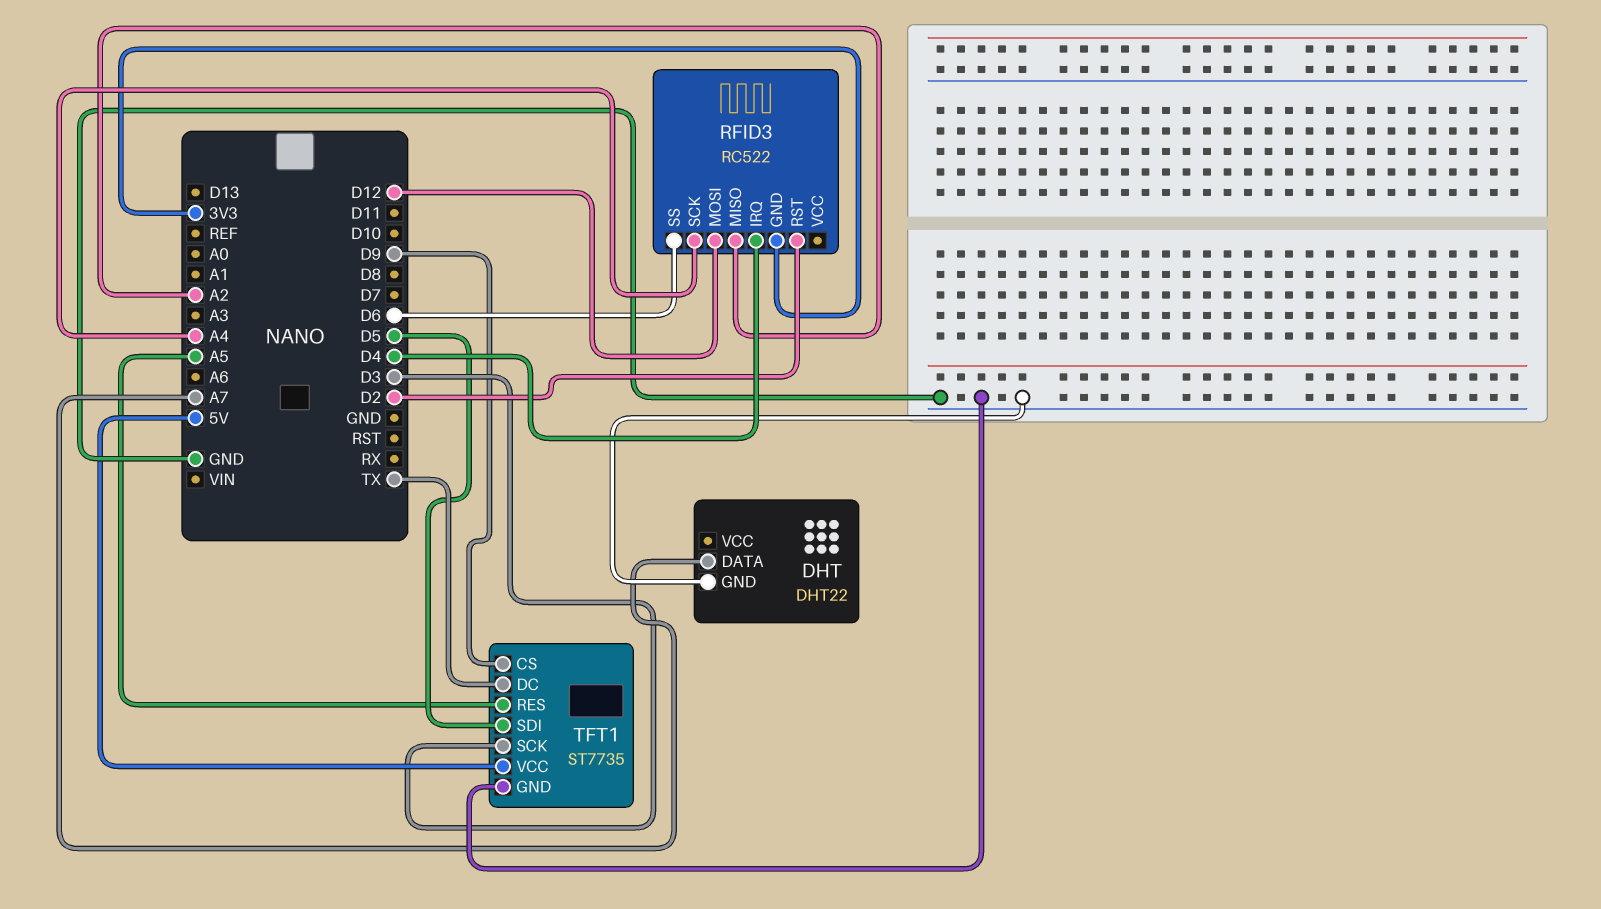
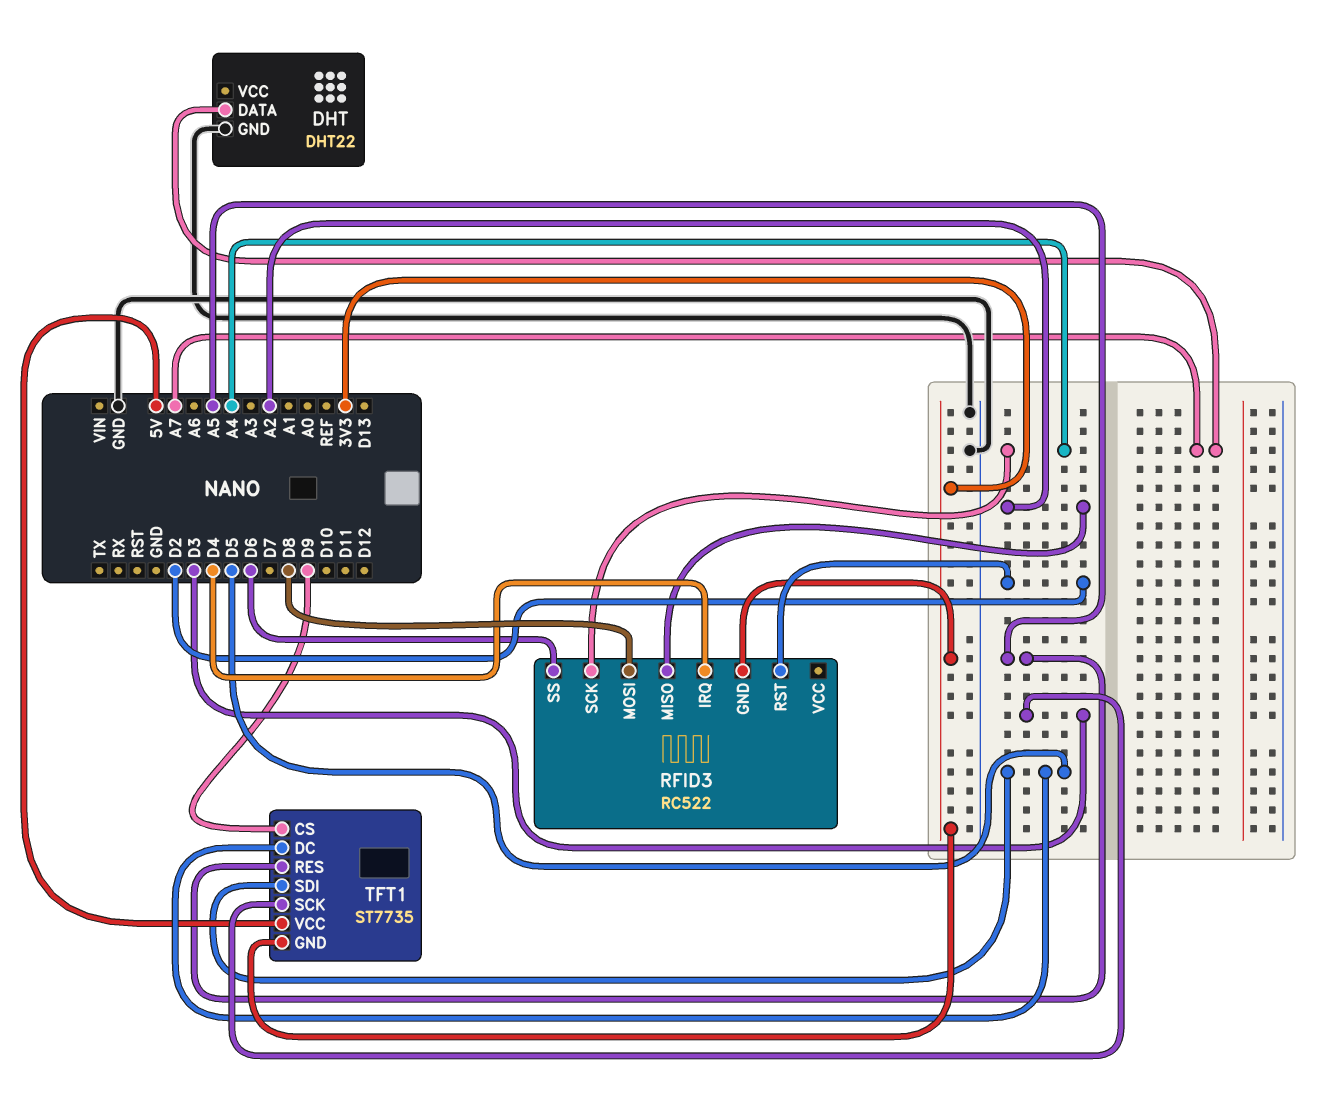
RFID3 pin MOSI: D12 -> D8
TFT1 pin DC: TX -> D5
TFT1 pin GND: GND -> 3V3

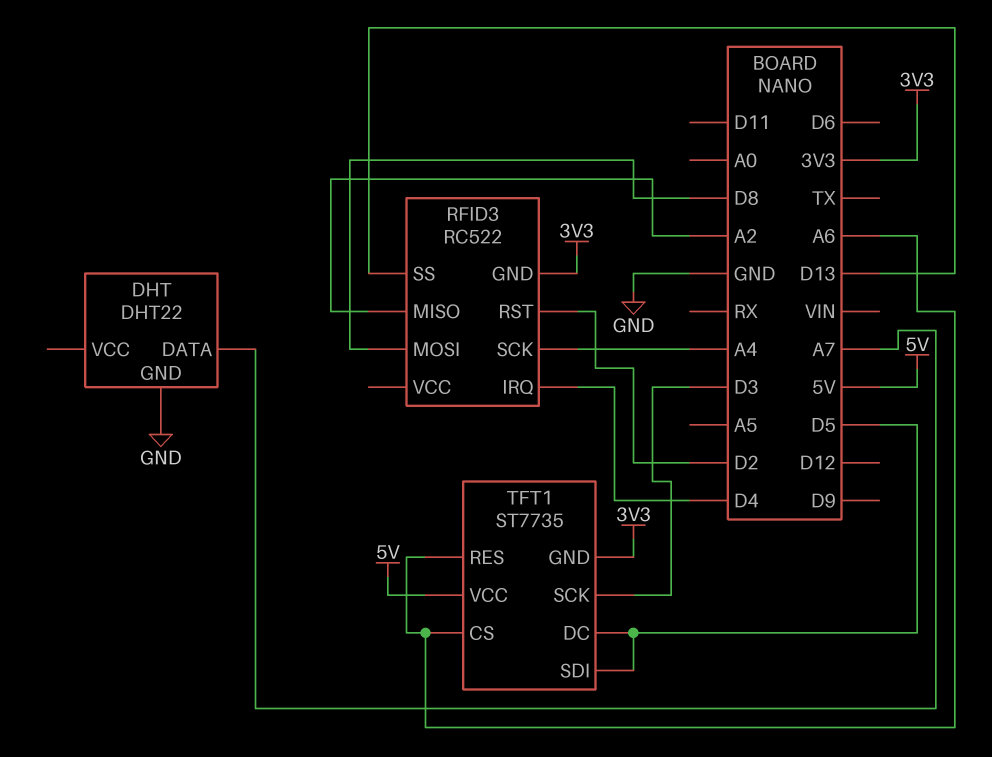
RFID3 pin SS: D6 -> D13
TFT1 pin CS: D9 -> A6
TFT1 pin RES: A5 -> A6

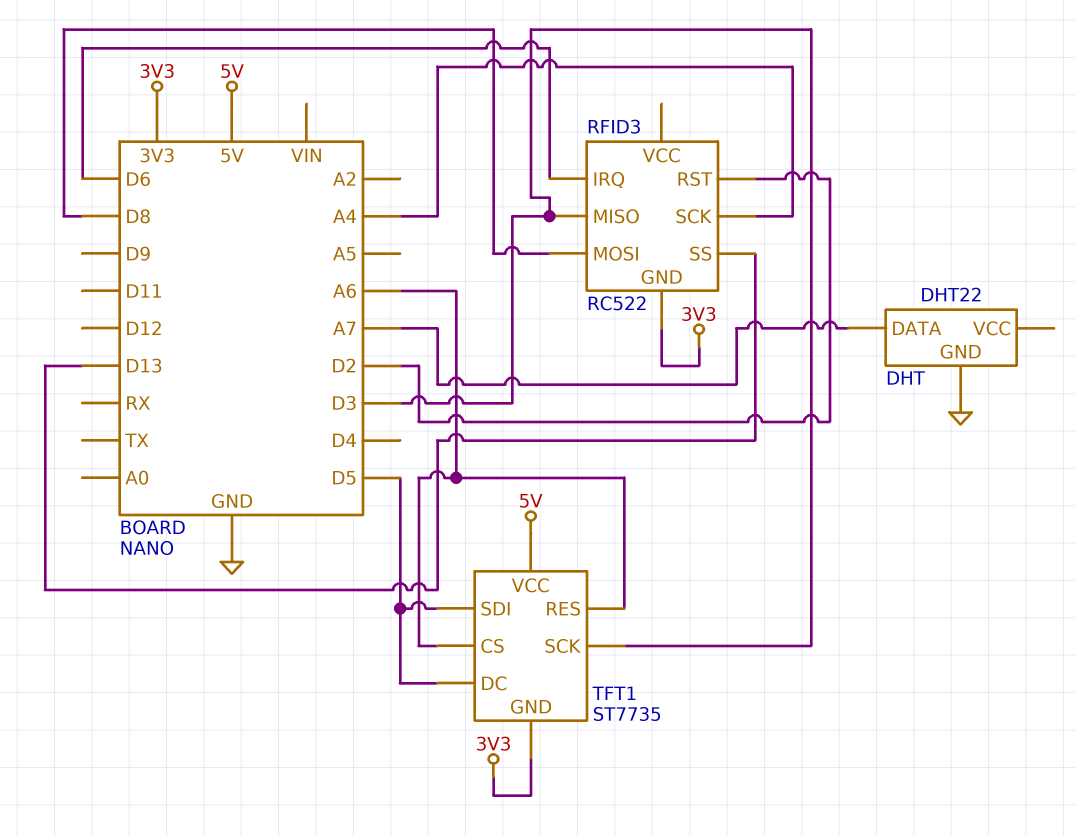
RFID3 pin IRQ: D4 -> D6
RFID3 pin MISO: A2 -> D3

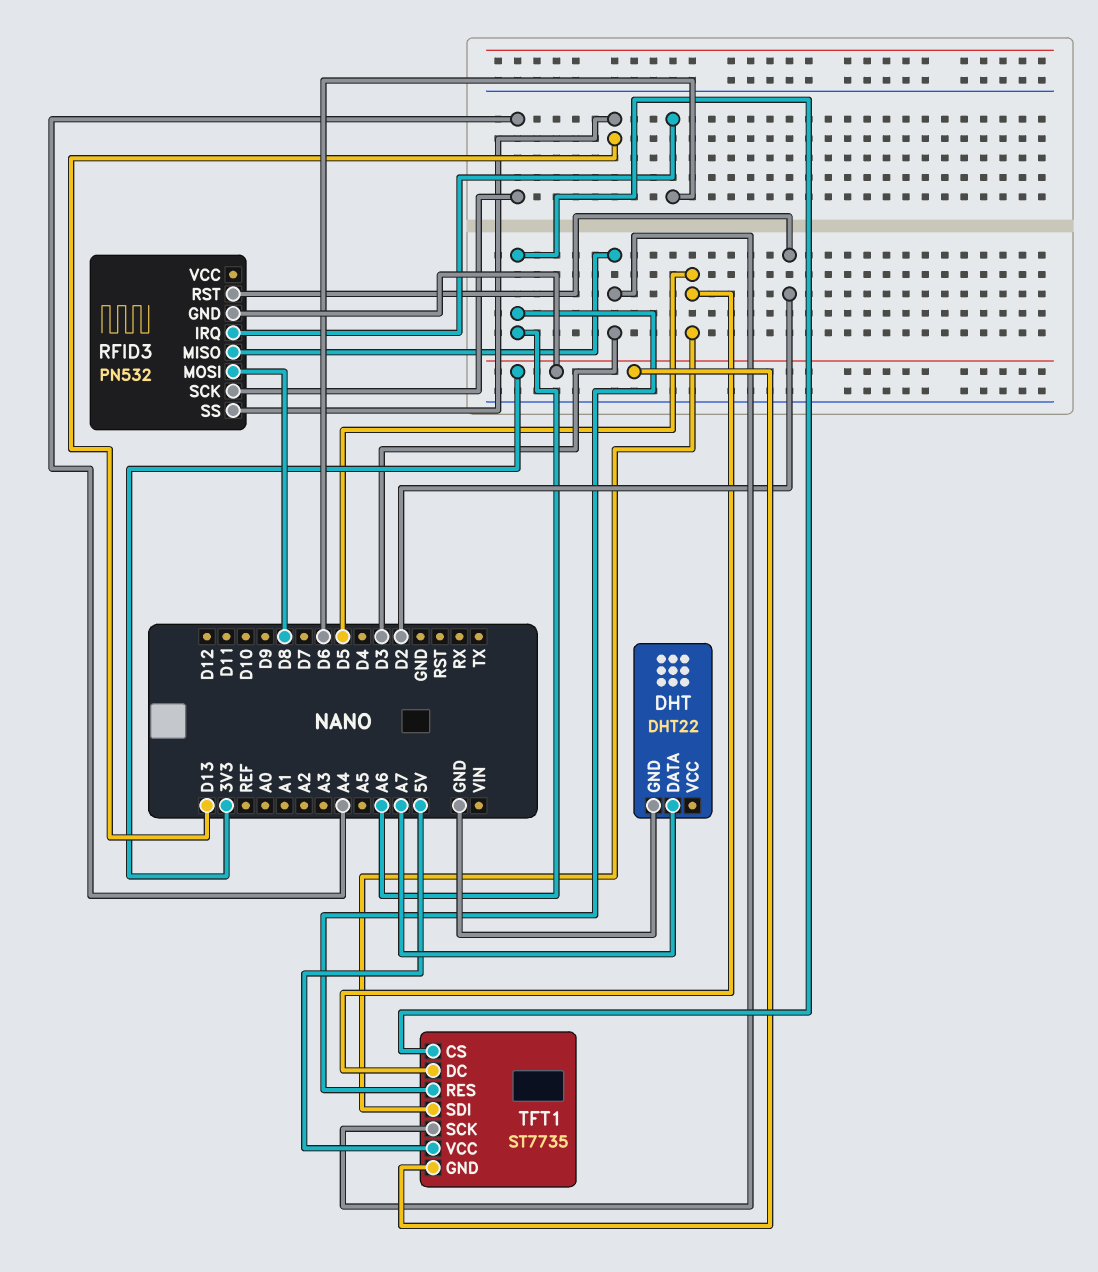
RFID3: RC522 -> PN532

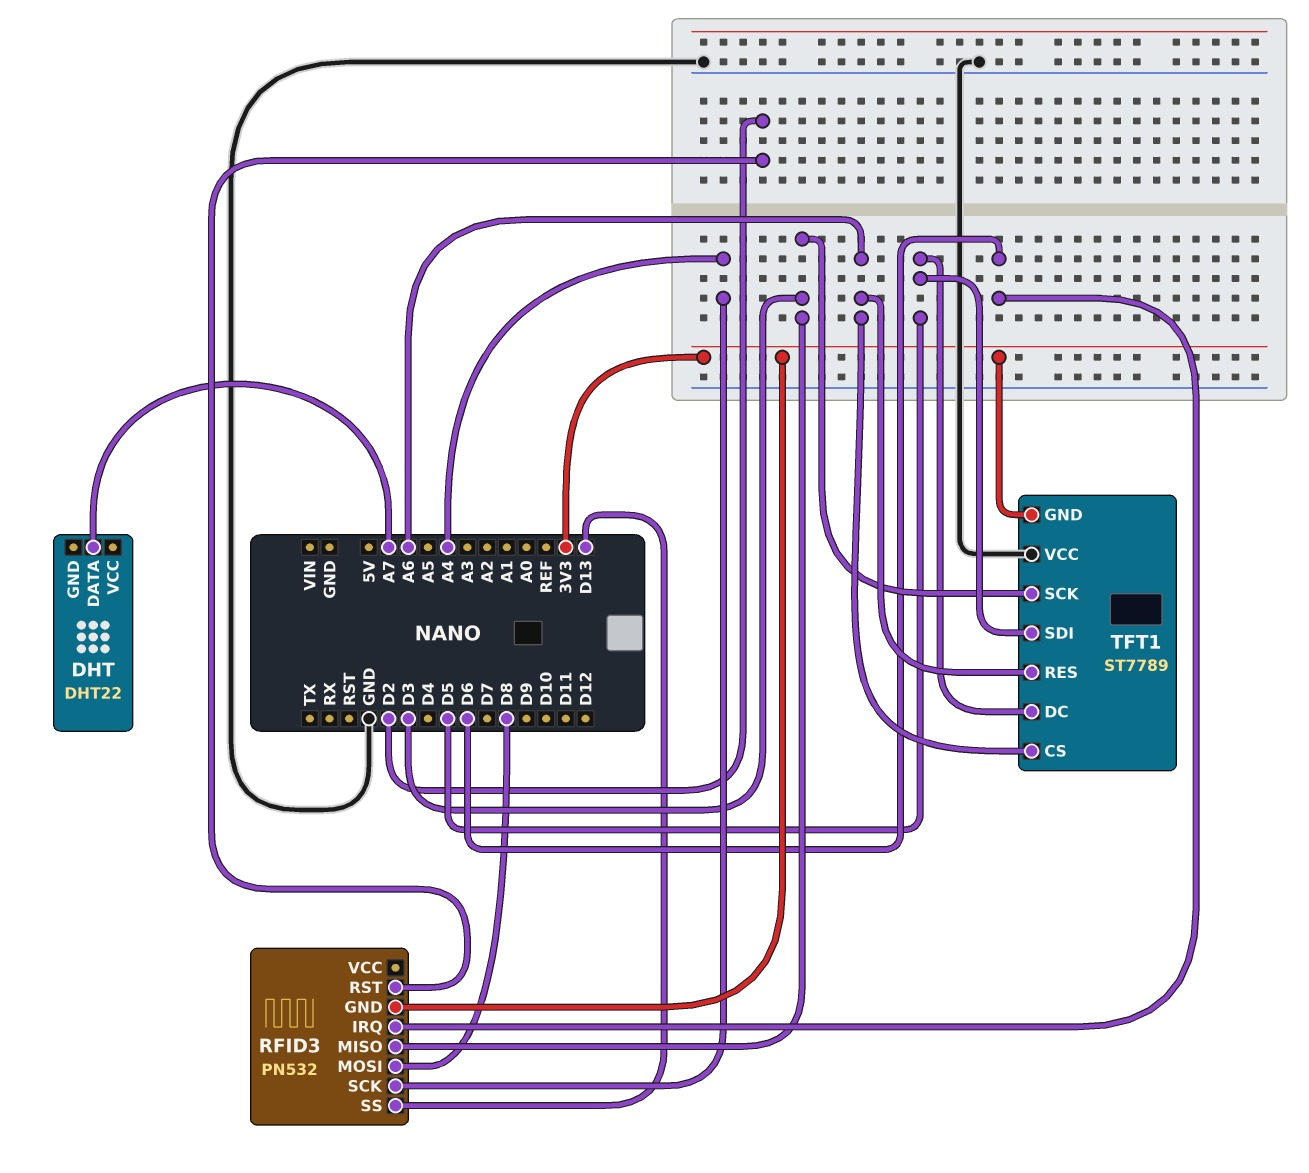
DHT pin GND: GND -> none
TFT1: ST7735 -> ST7789
TFT1 pin VCC: 5V -> GND

